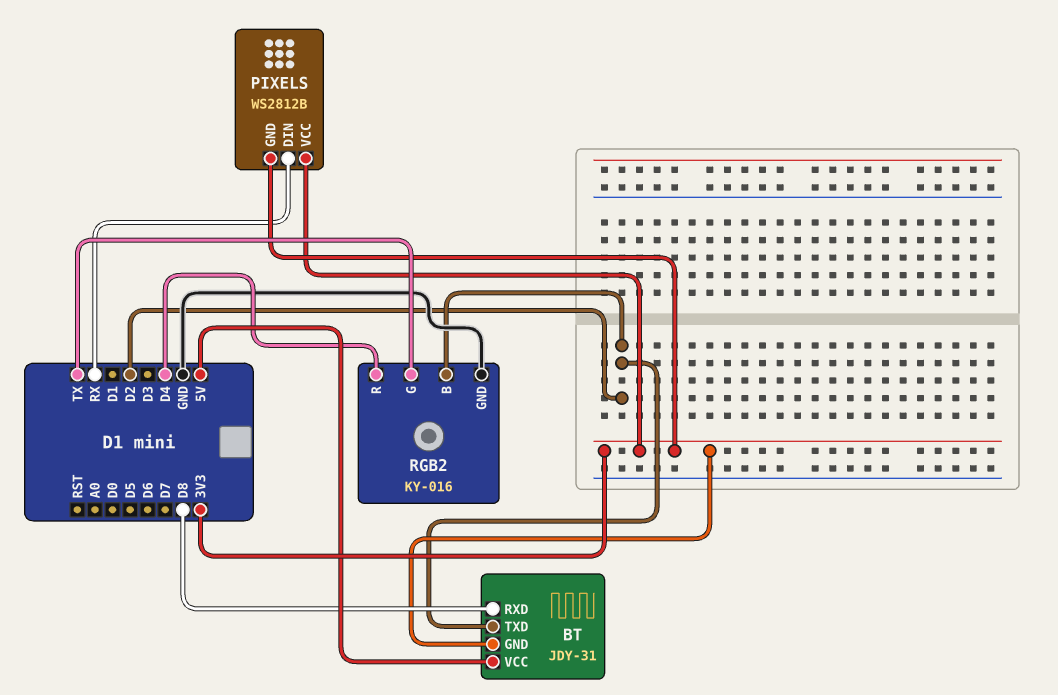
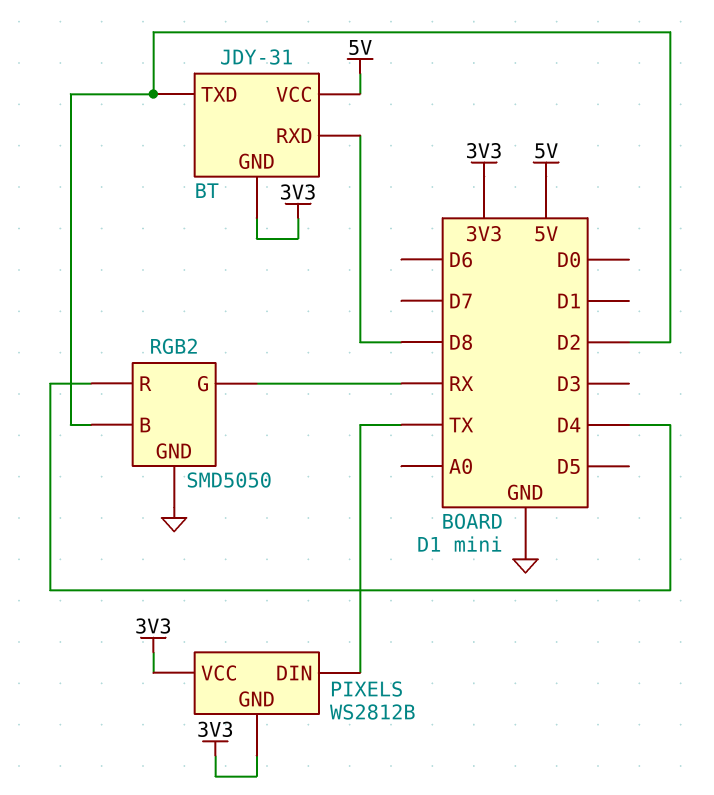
PIXELS pin DIN: RX -> TX
RGB2: KY-016 -> SMD5050
RGB2 pin G: TX -> RX

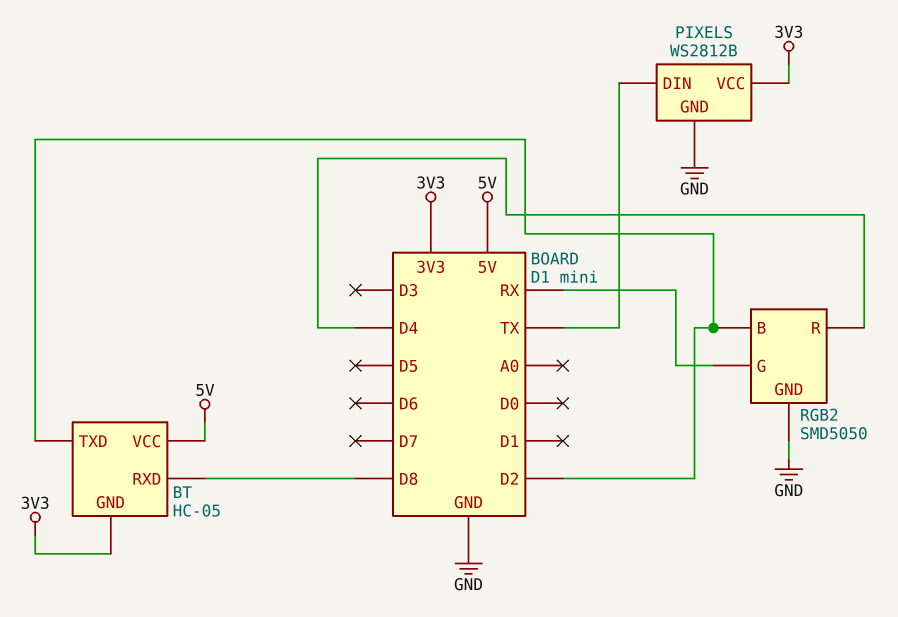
BT: JDY-31 -> HC-05
PIXELS pin GND: 3V3 -> GND

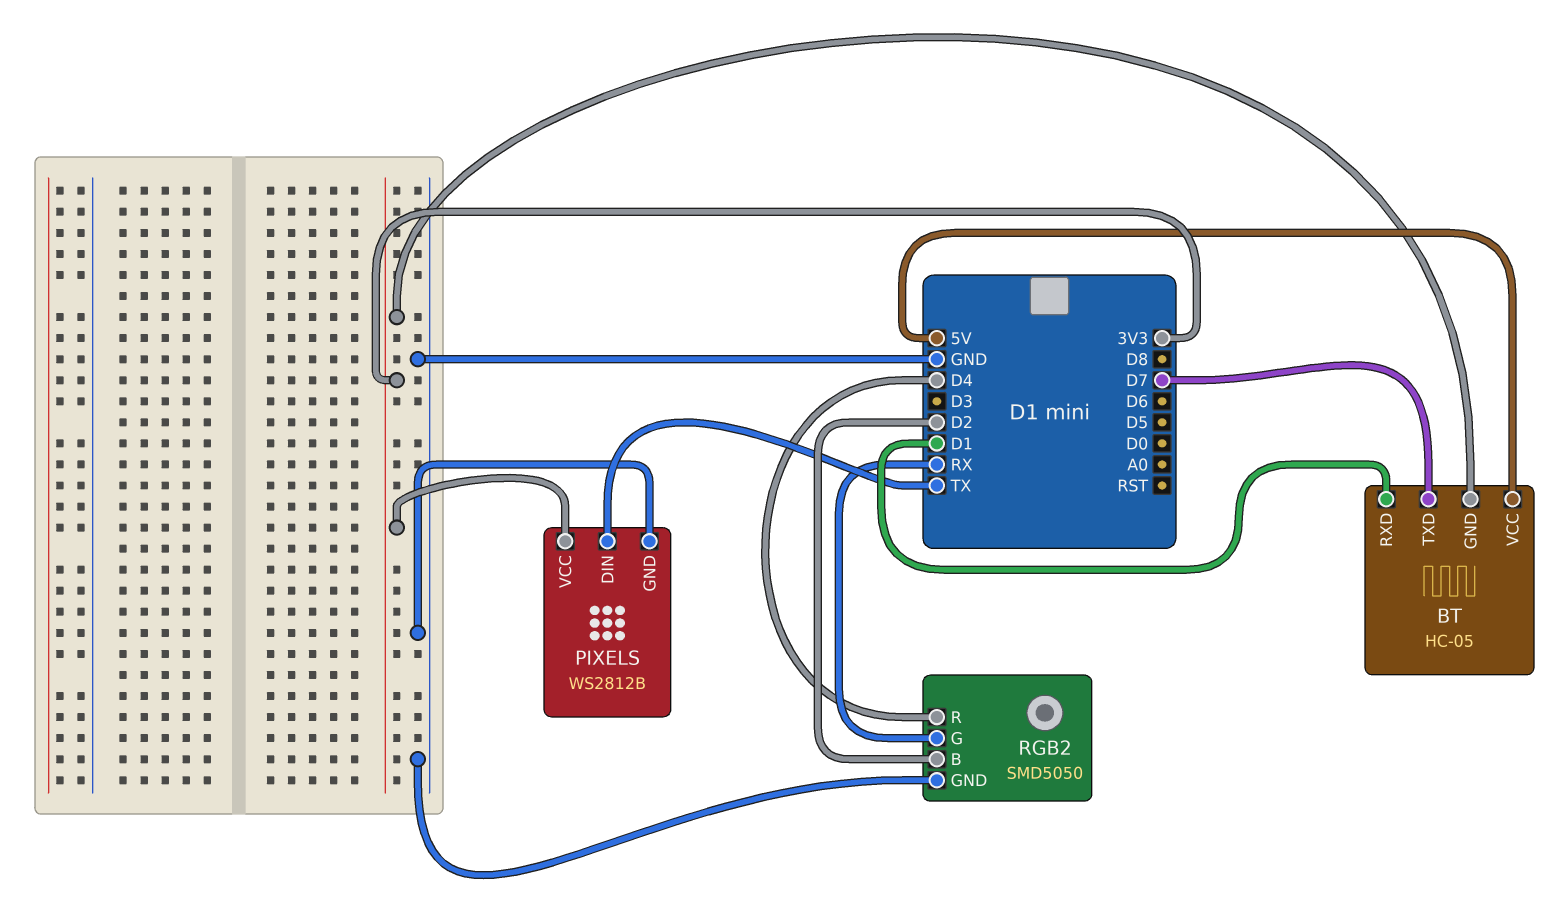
BT pin RXD: D8 -> D1
BT pin TXD: D2 -> D7

